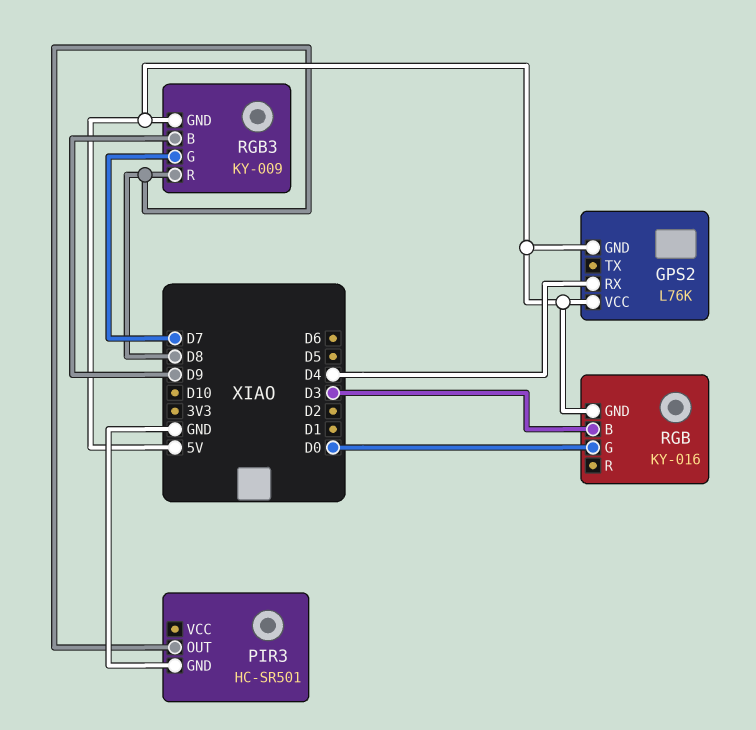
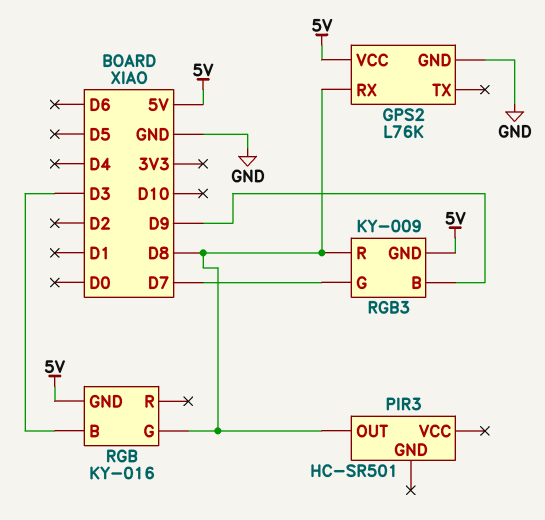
GPS2 pin GND: 5V -> GND
GPS2 pin RX: D4 -> D8
PIR3 pin GND: GND -> none
RGB pin G: D0 -> D8

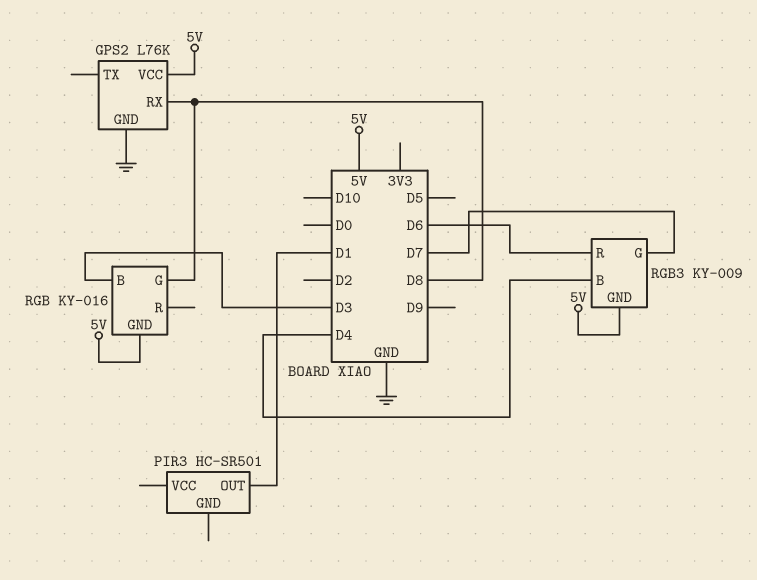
PIR3 pin OUT: D8 -> D1
RGB3 pin B: D9 -> D4
RGB3 pin R: D8 -> D6

